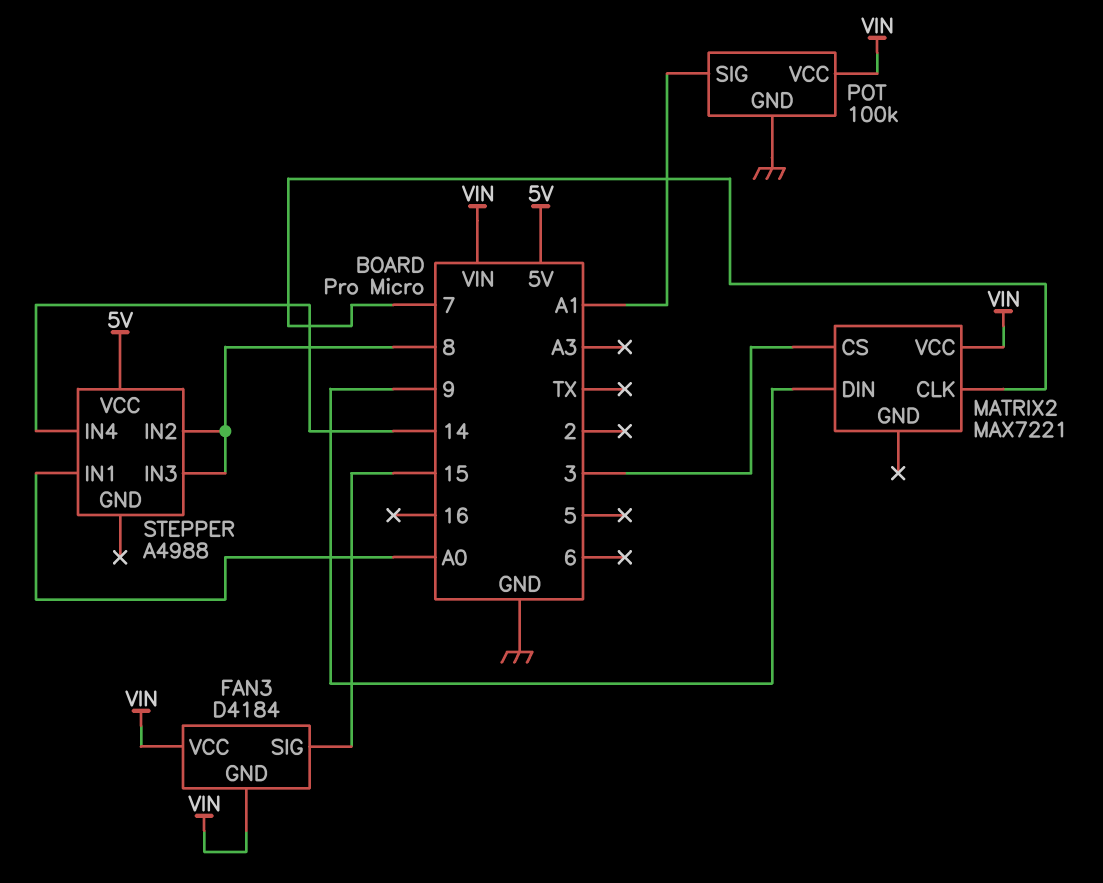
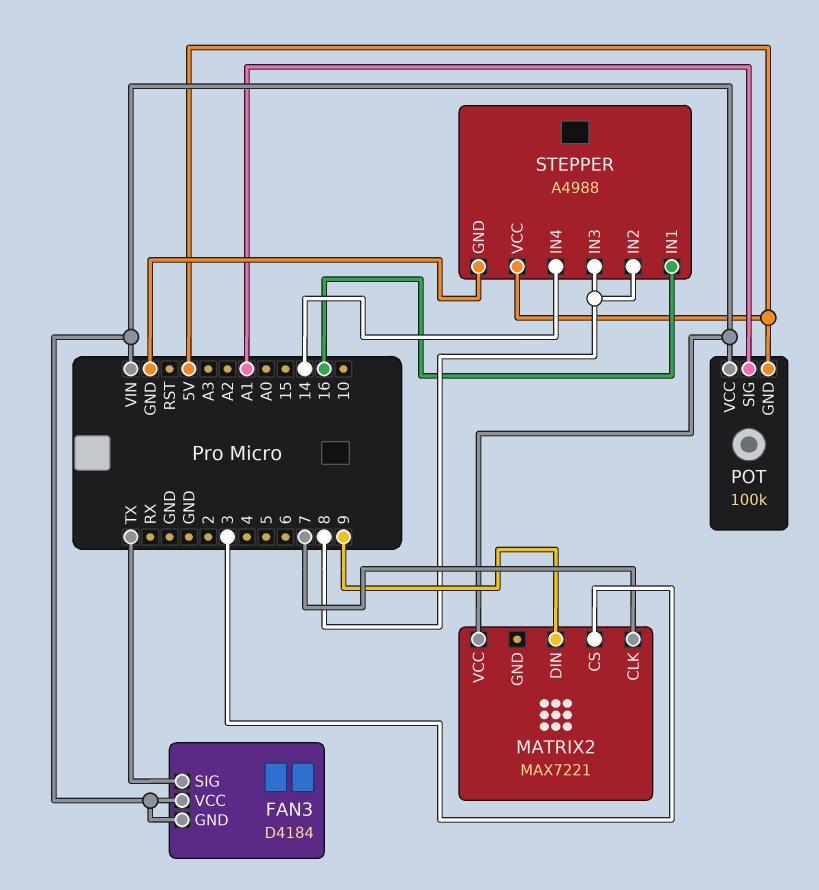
FAN3 pin SIG: 15 -> TX
POT pin GND: GND -> 5V
STEPPER pin GND: none -> GND
STEPPER pin IN1: A0 -> 16

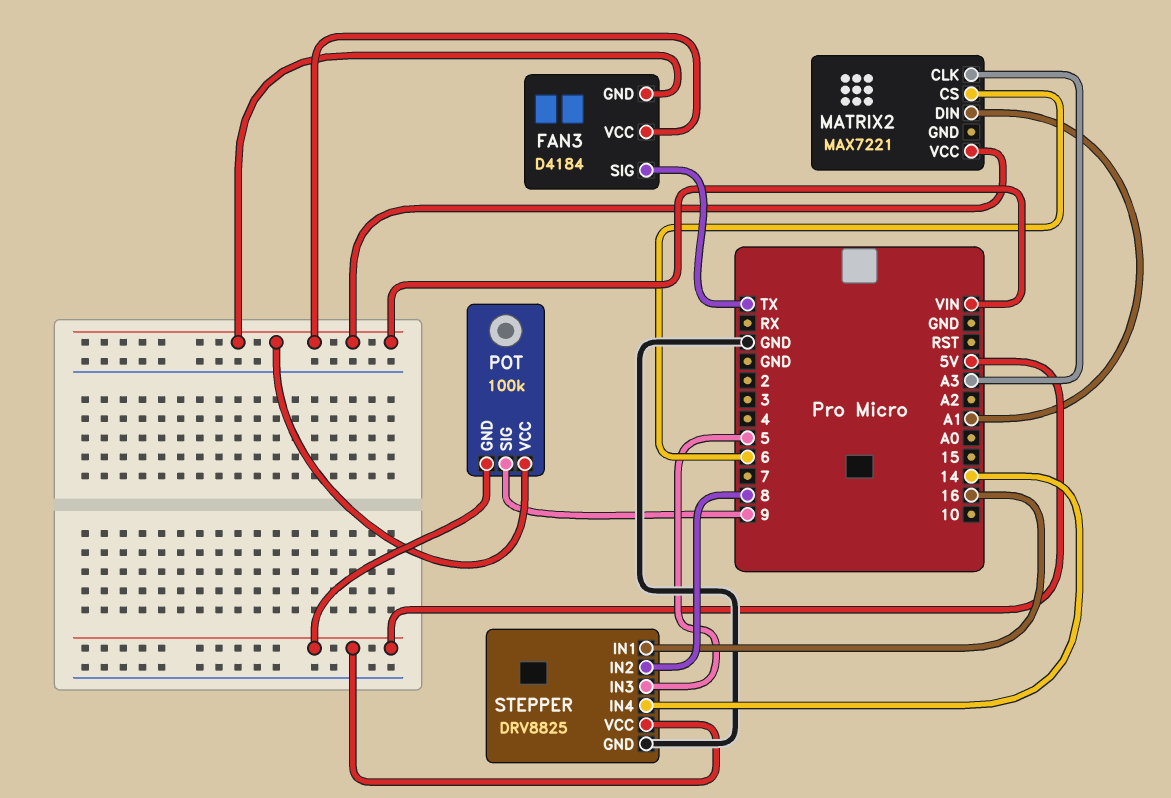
MATRIX2 pin CLK: 7 -> A3
MATRIX2 pin CS: 3 -> 6
MATRIX2 pin DIN: 9 -> A1
POT pin SIG: A1 -> 9
STEPPER: A4988 -> DRV8825
STEPPER pin IN3: 8 -> 5

